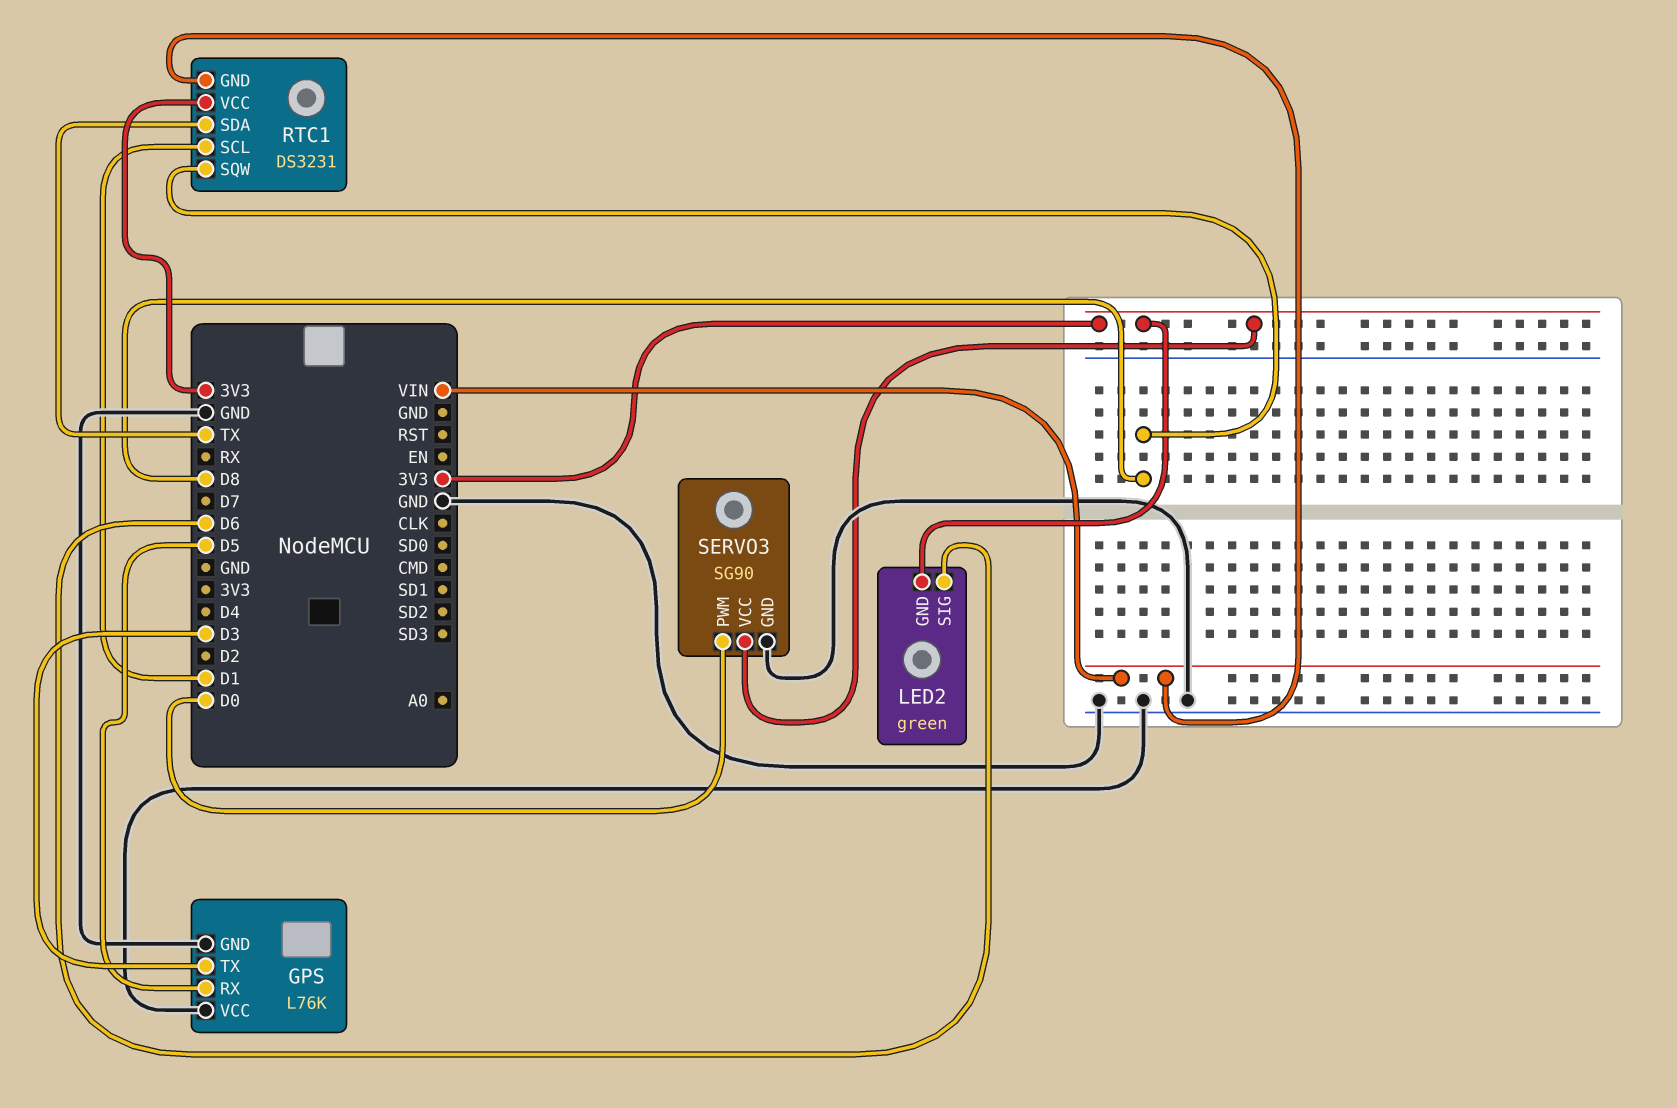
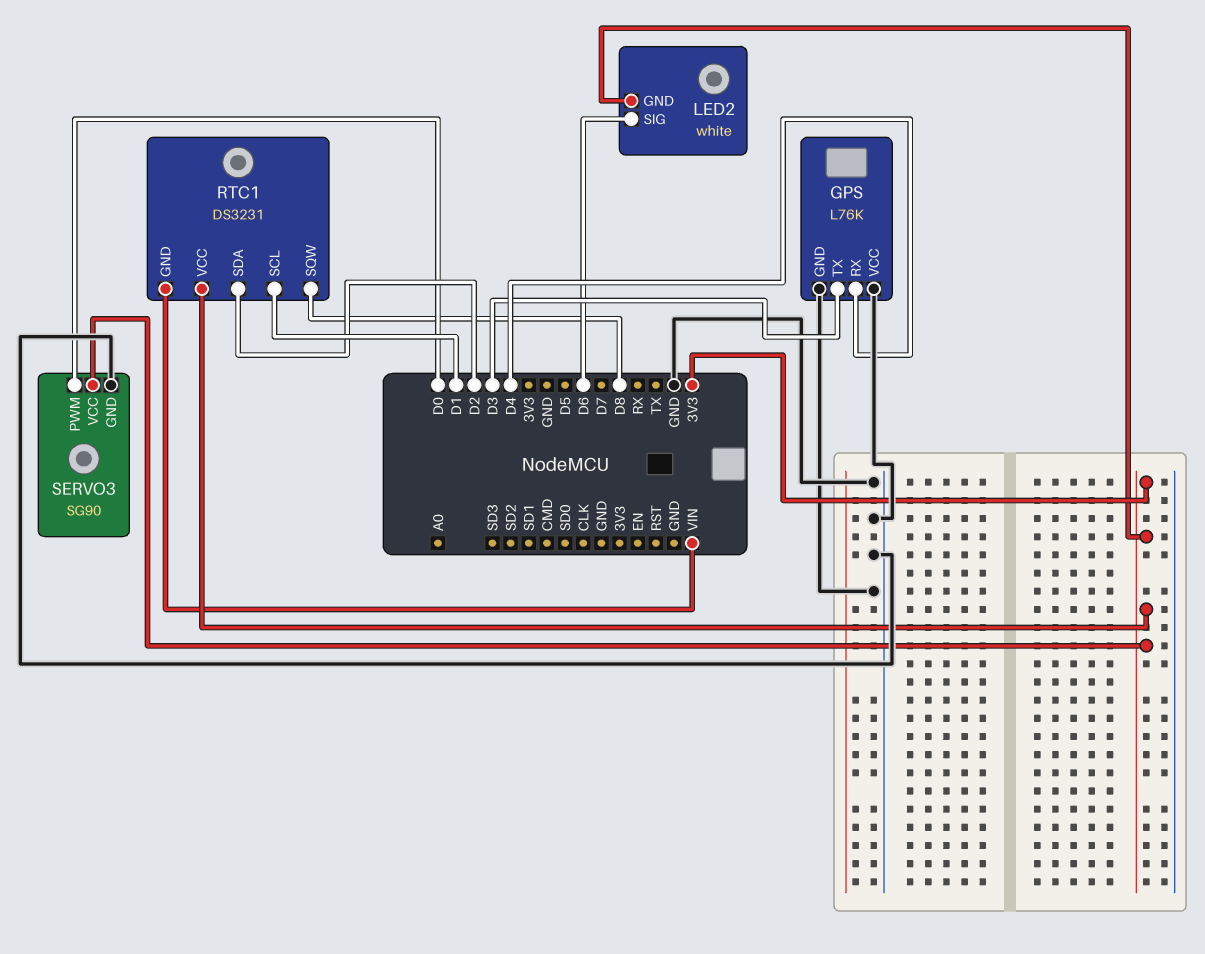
GPS pin RX: D5 -> D4
LED2: green -> white
RTC1 pin SDA: TX -> D2

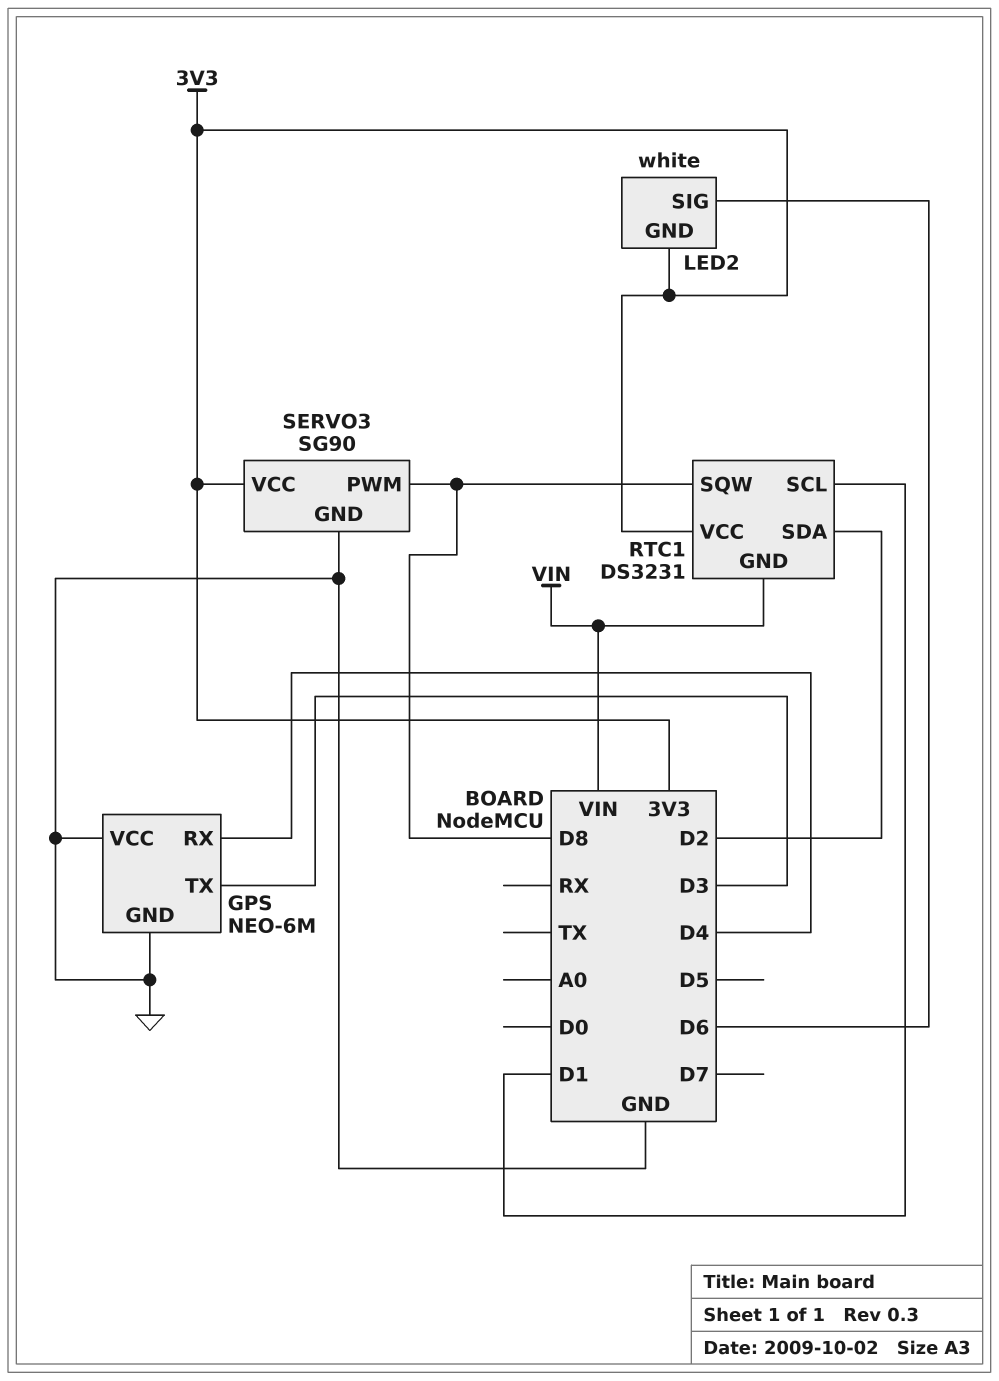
GPS: L76K -> NEO-6M
SERVO3 pin PWM: D0 -> D8

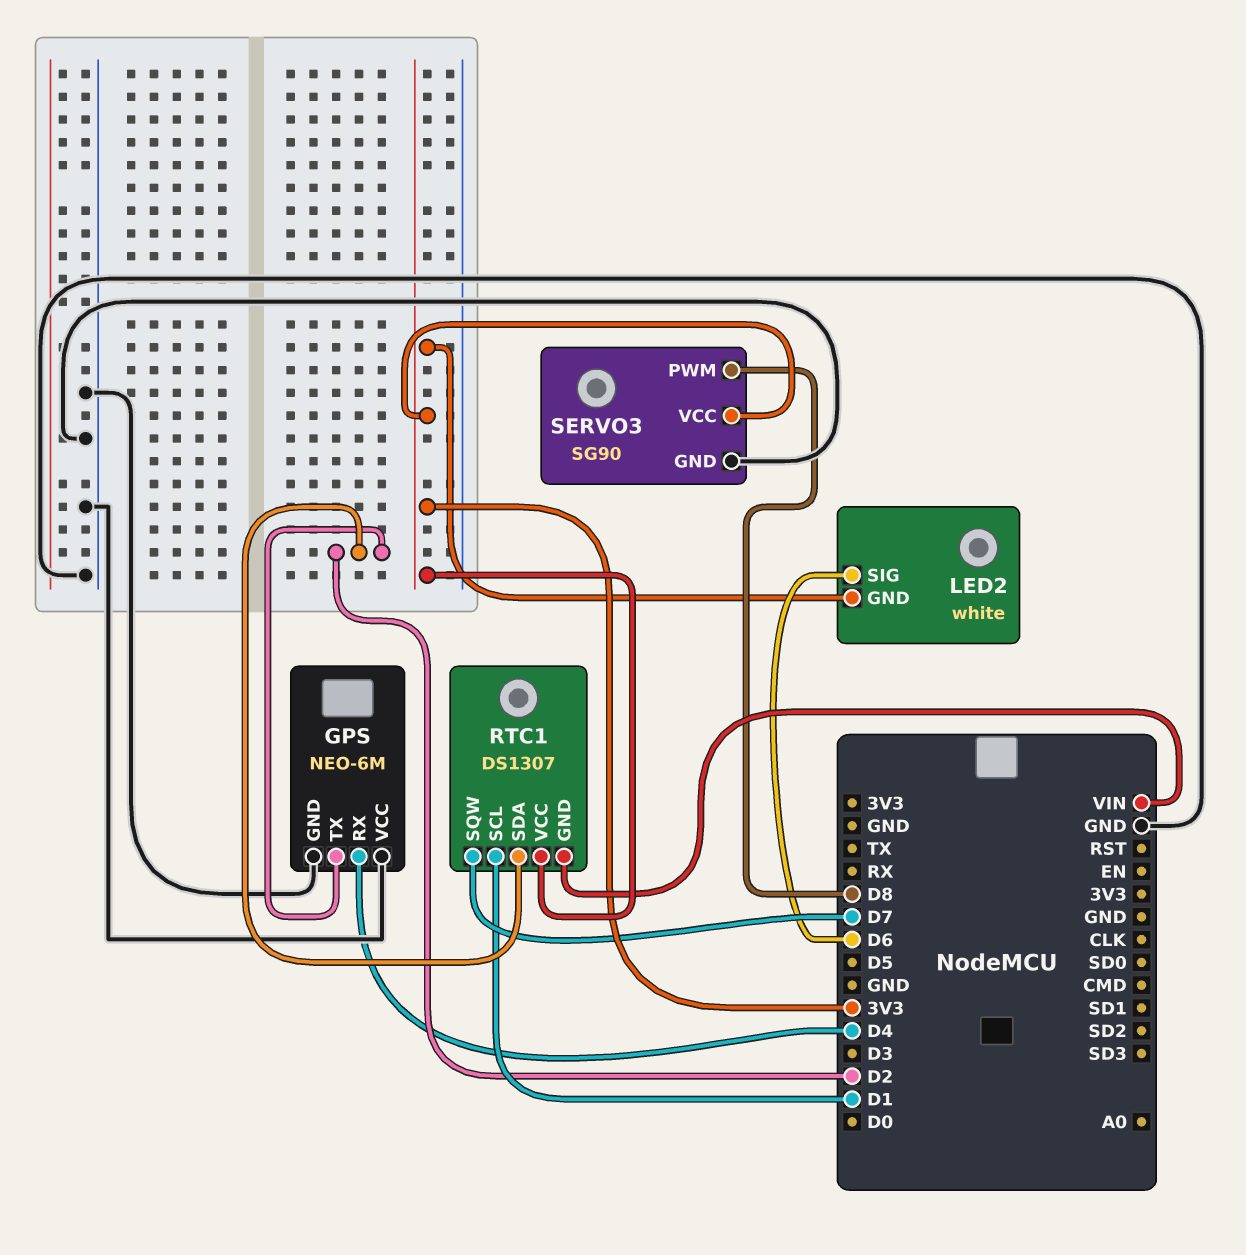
GPS pin TX: D3 -> D2
RTC1: DS3231 -> DS1307
RTC1 pin SQW: D8 -> D7

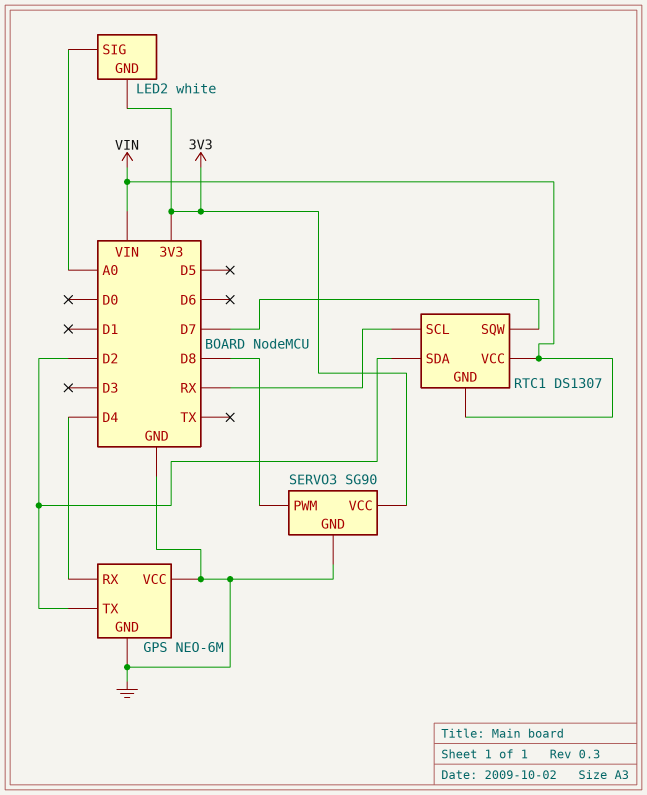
LED2 pin SIG: D6 -> A0
RTC1 pin SCL: D1 -> RX
RTC1 pin VCC: 3V3 -> VIN

